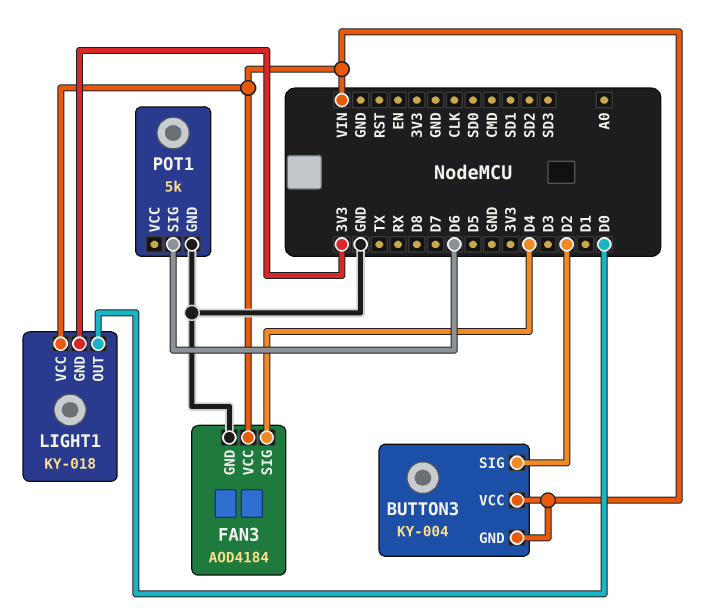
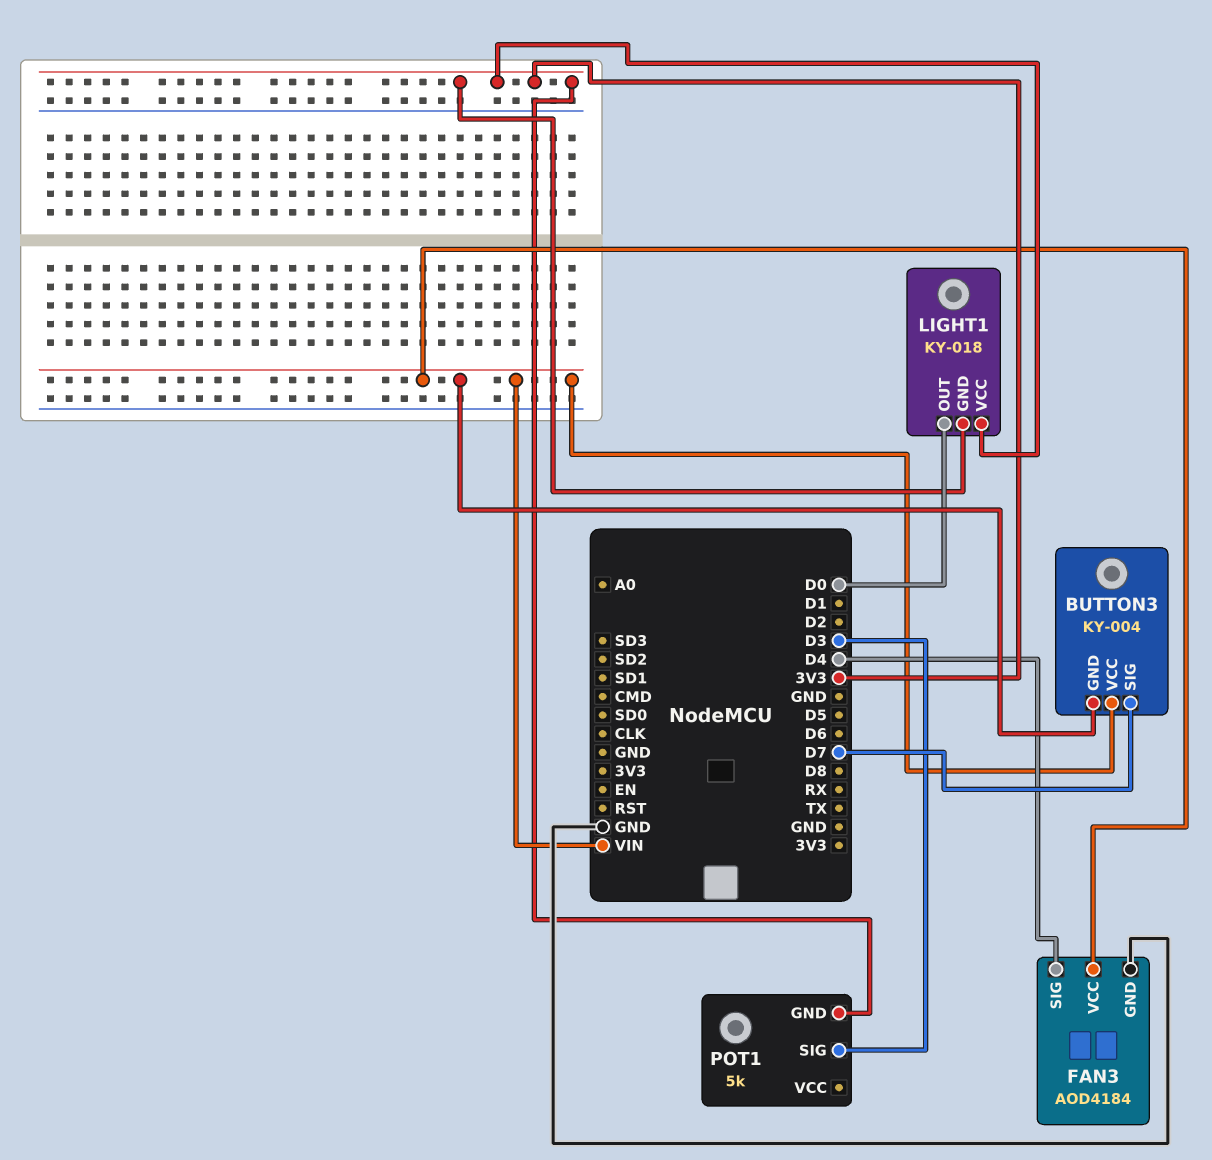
BUTTON3 pin SIG: D2 -> D7
LIGHT1 pin VCC: VIN -> 3V3
POT1 pin GND: GND -> 3V3
POT1 pin SIG: D6 -> D3

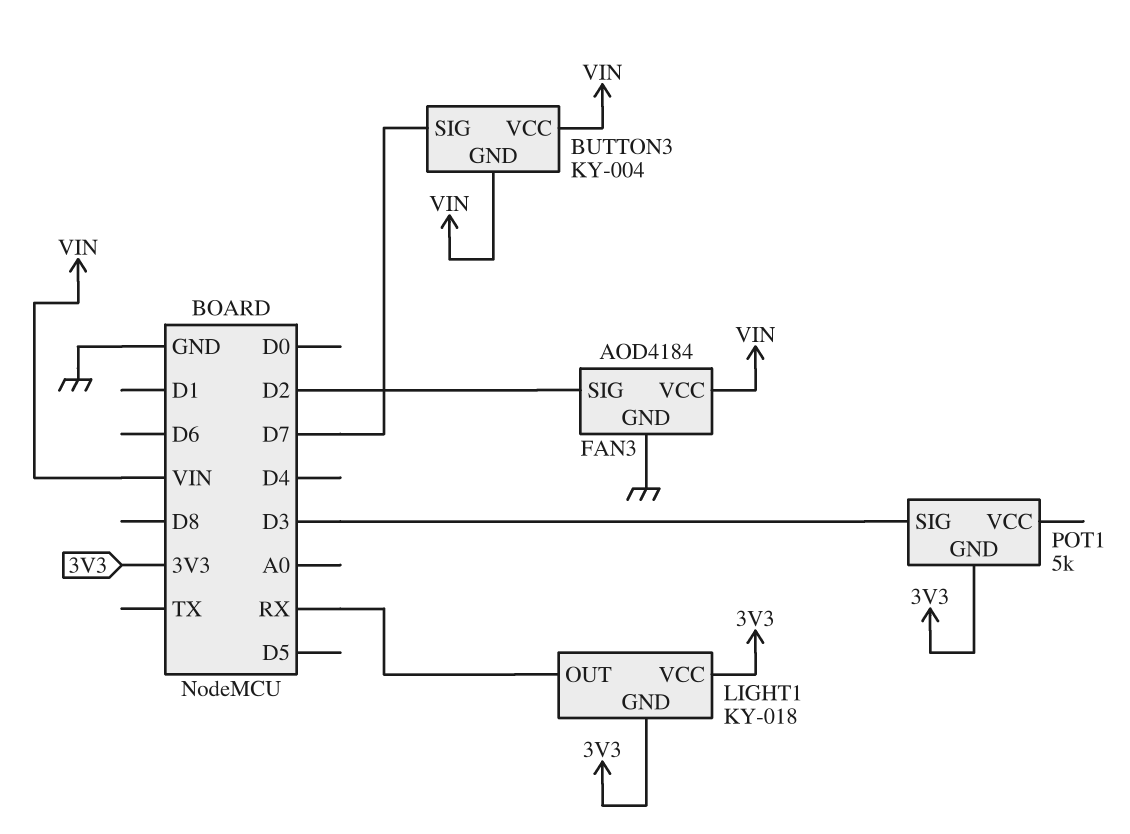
FAN3 pin SIG: D4 -> D2
LIGHT1 pin OUT: D0 -> RX

